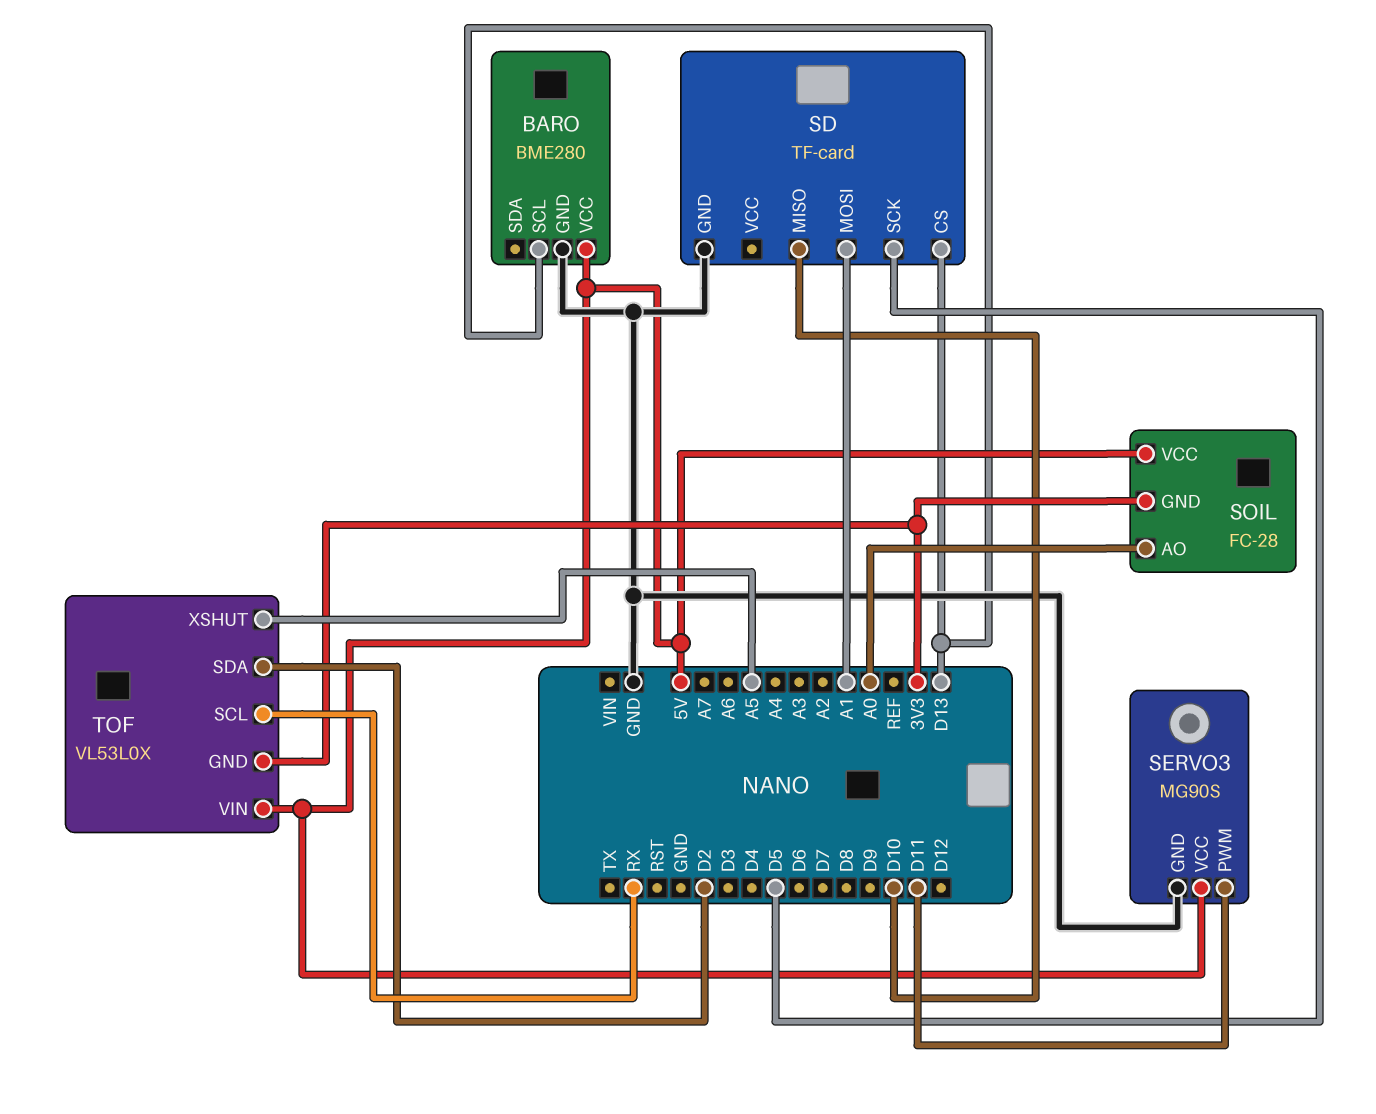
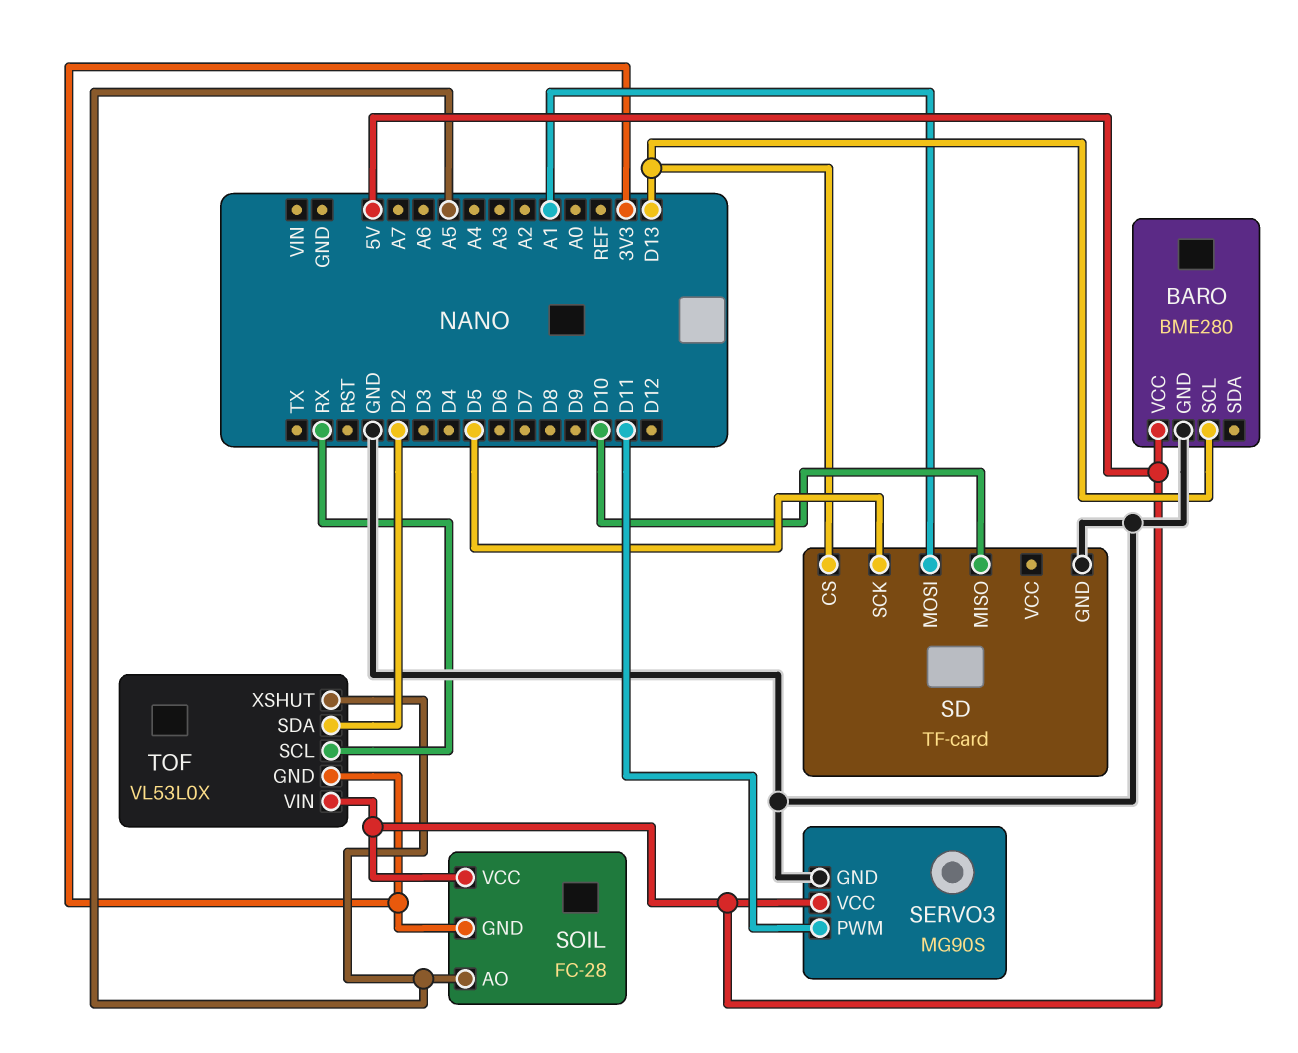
SOIL pin AO: A0 -> A5

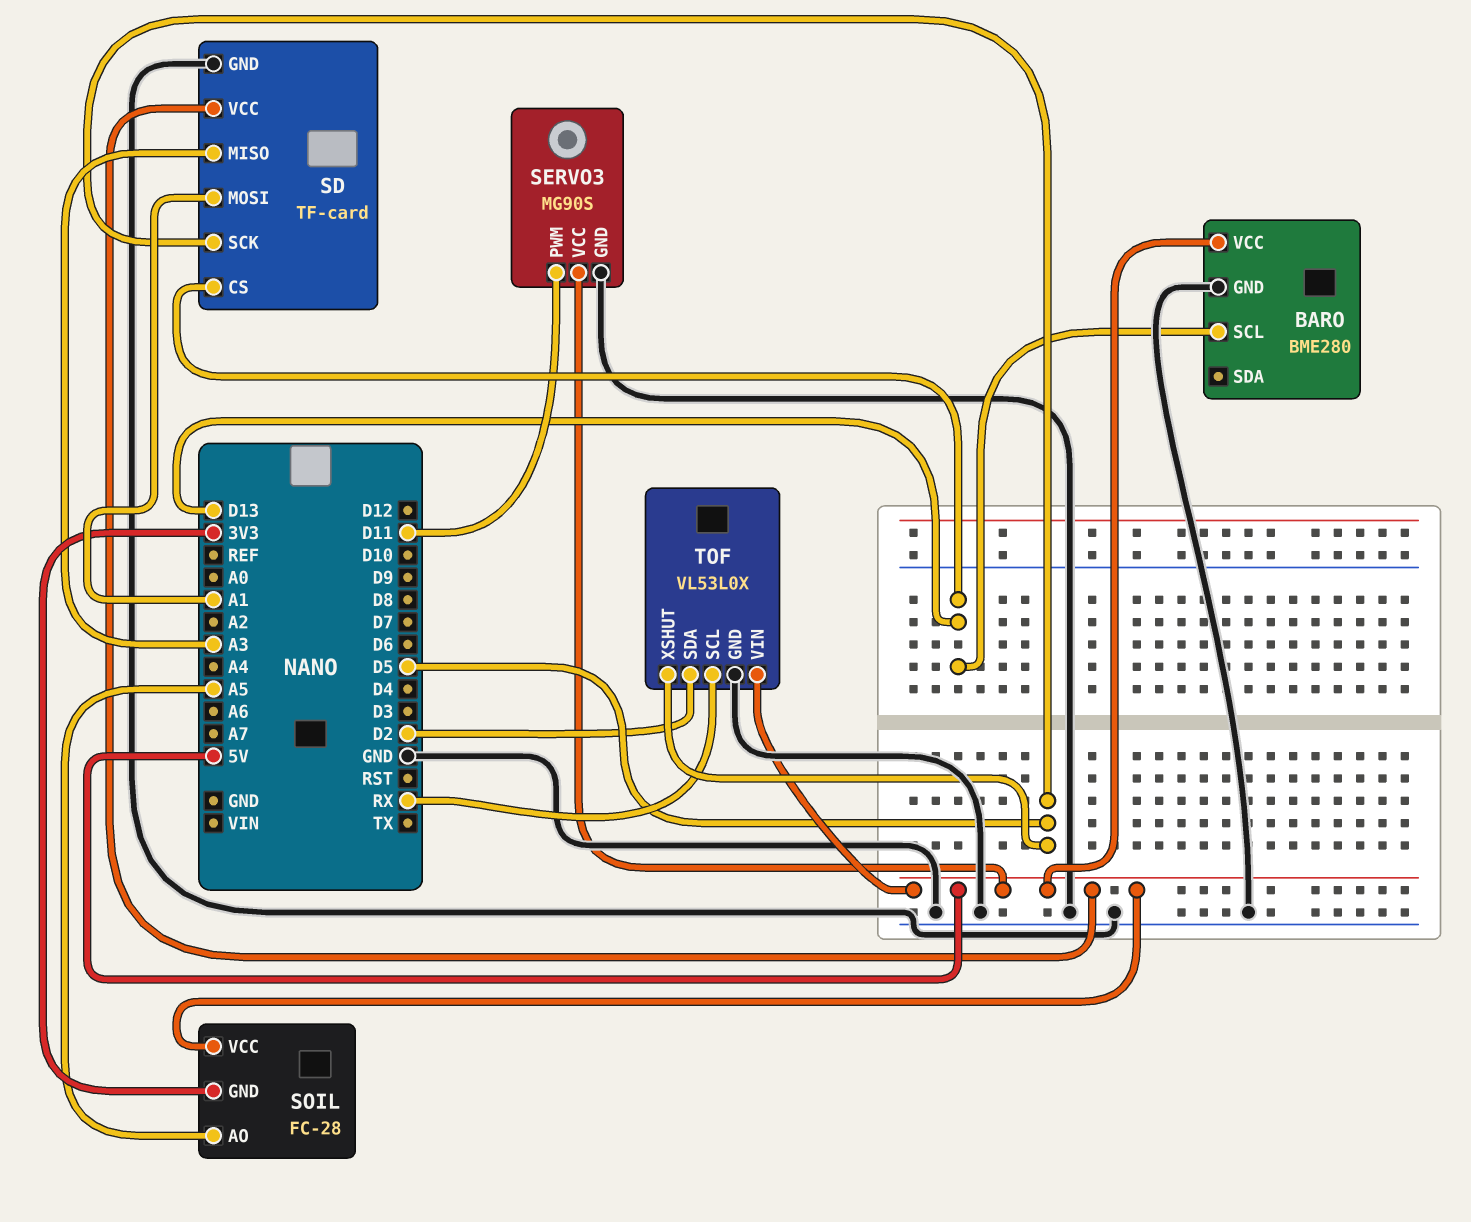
SD pin MISO: D10 -> A3
SD pin VCC: none -> 5V
TOF pin GND: 3V3 -> GND
TOF pin XSHUT: A5 -> D5

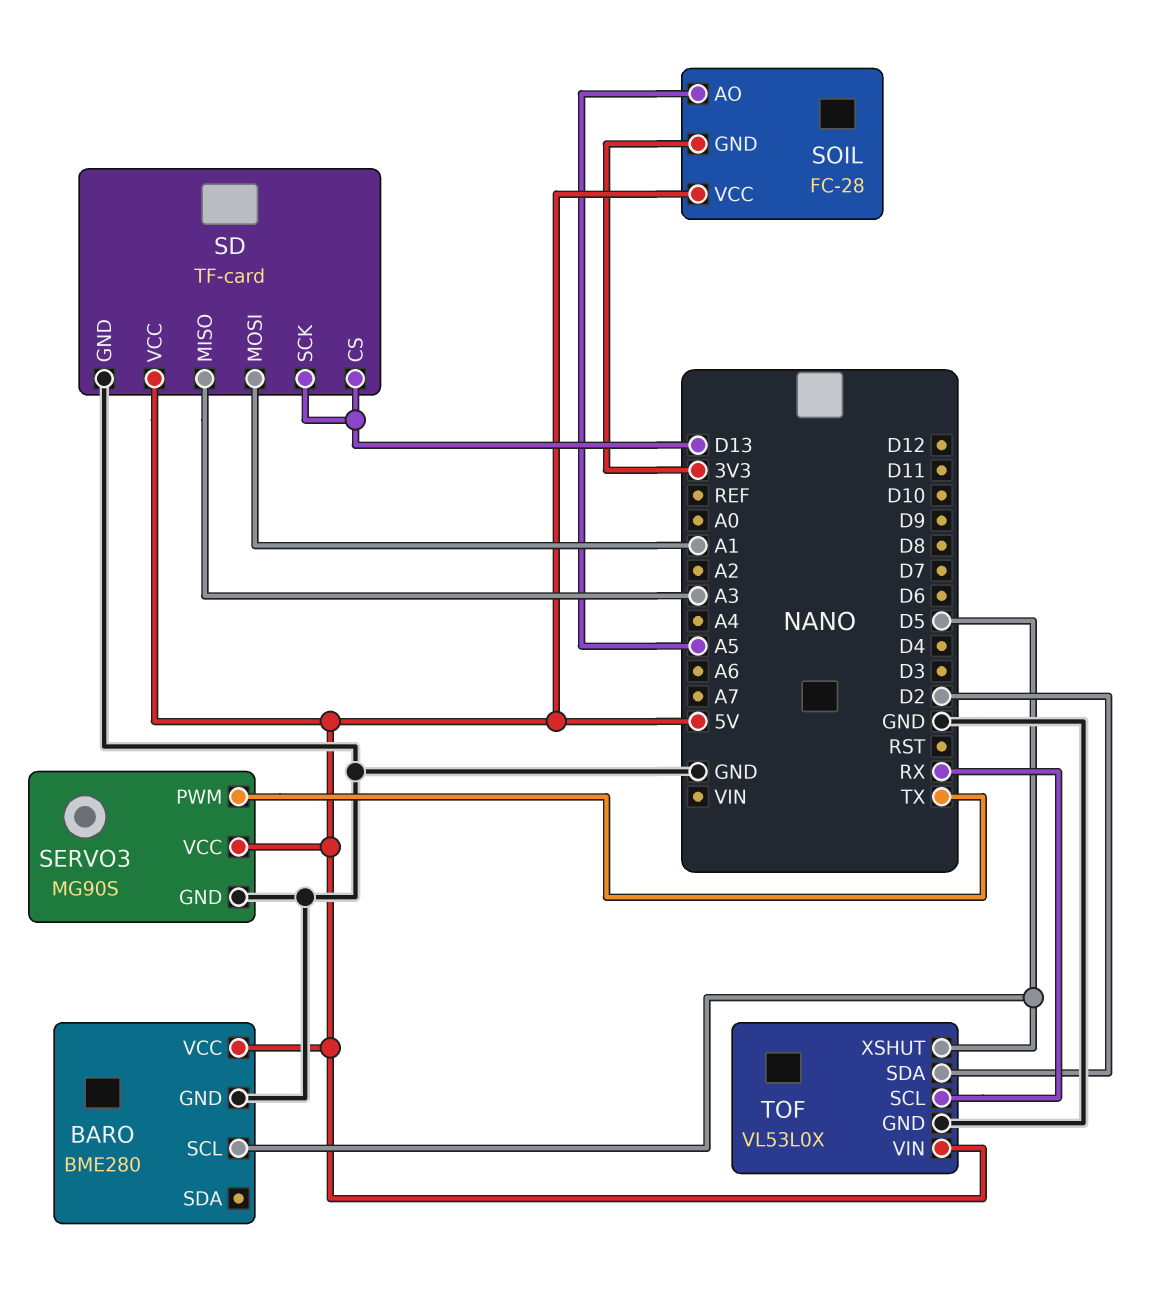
BARO pin SCL: D13 -> D5
SD pin SCK: D5 -> D13
SERVO3 pin PWM: D11 -> TX

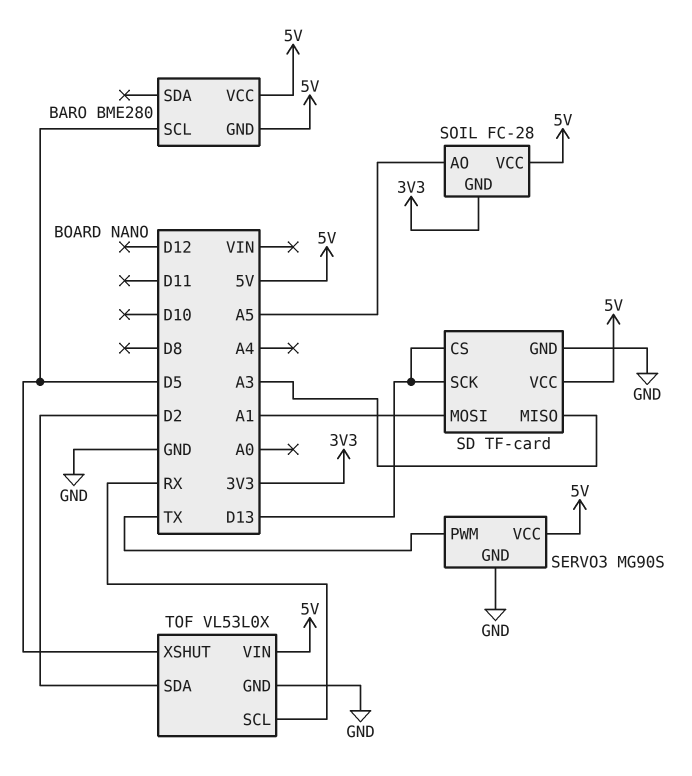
BARO pin GND: GND -> 5V

